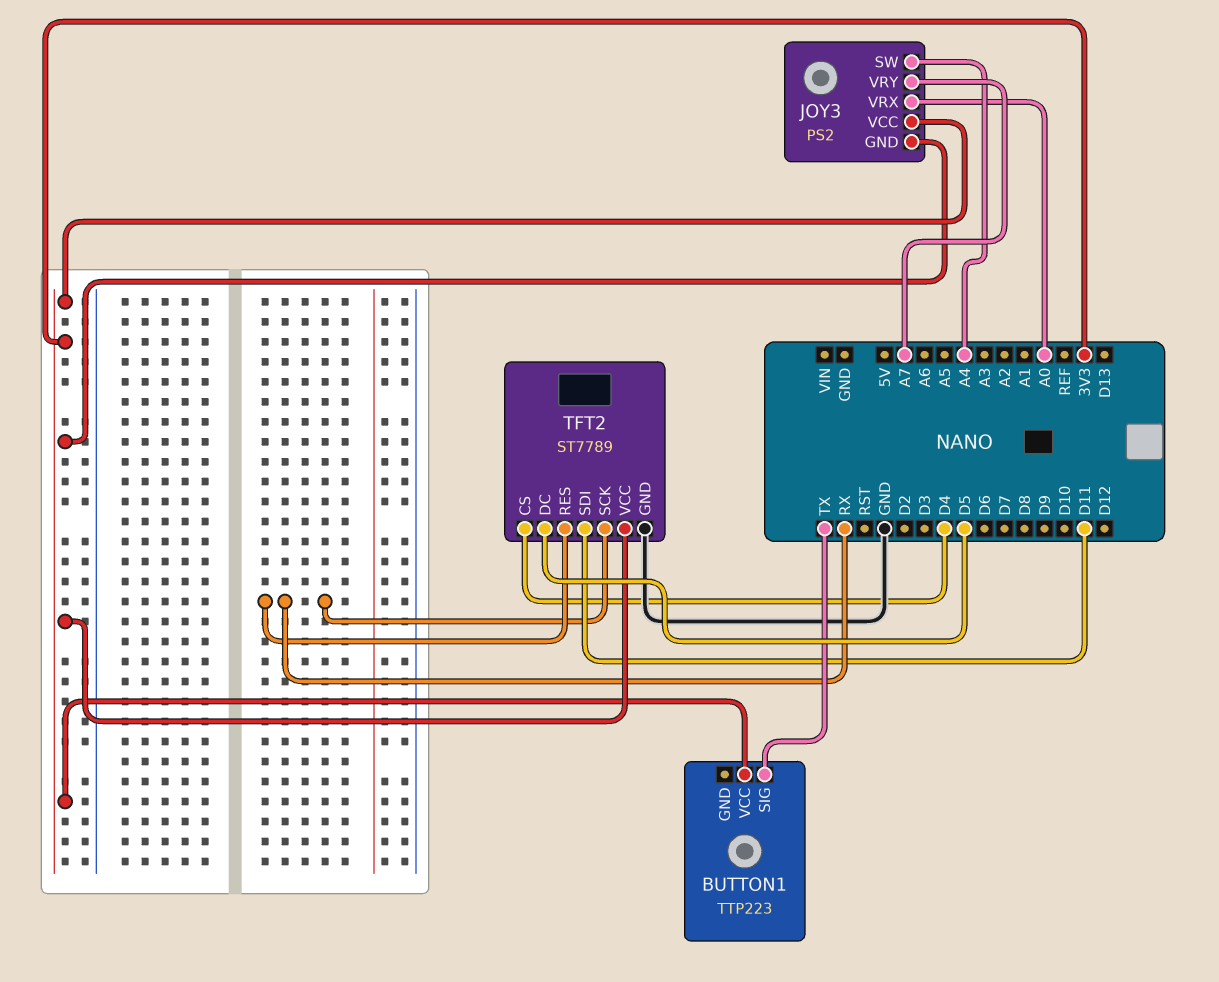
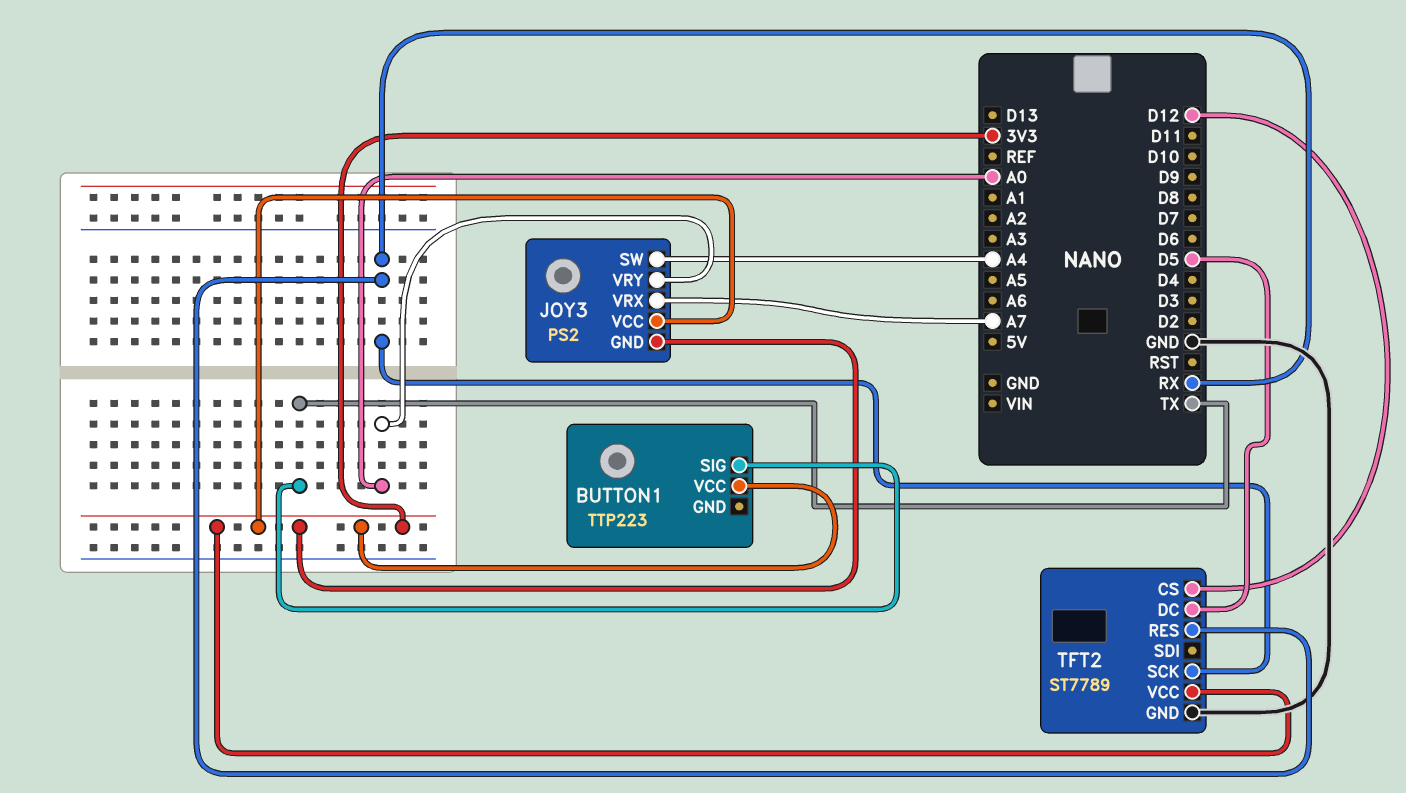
JOY3 pin VRX: A0 -> A7
JOY3 pin VRY: A7 -> A0
TFT2 pin CS: D4 -> D12
TFT2 pin SDI: D11 -> none

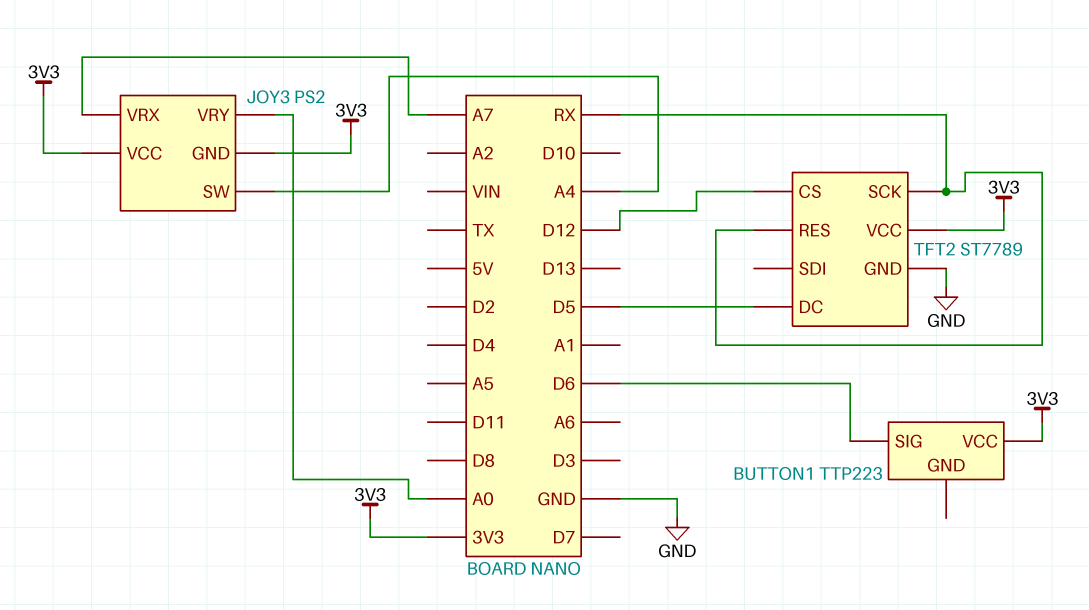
BUTTON1 pin SIG: TX -> D6

